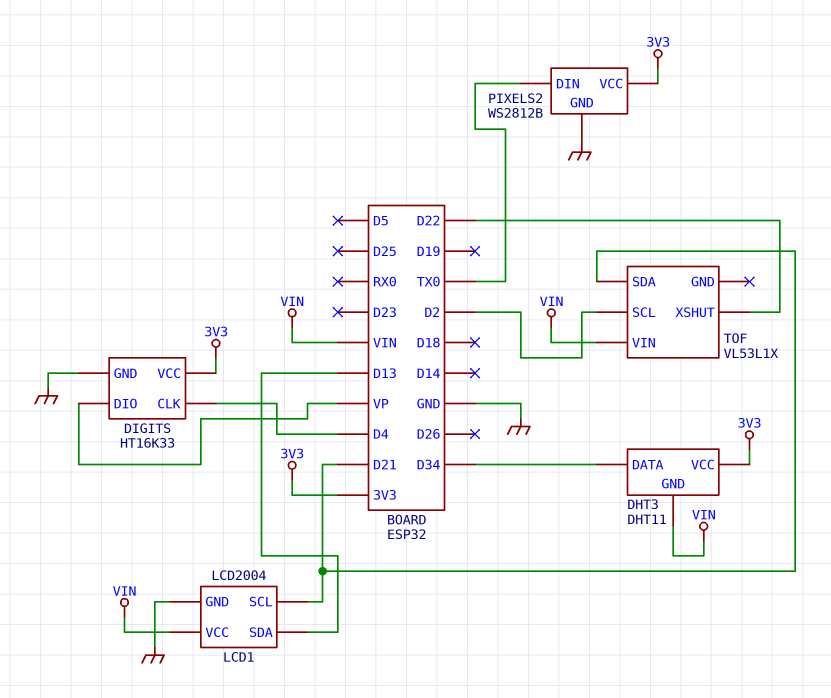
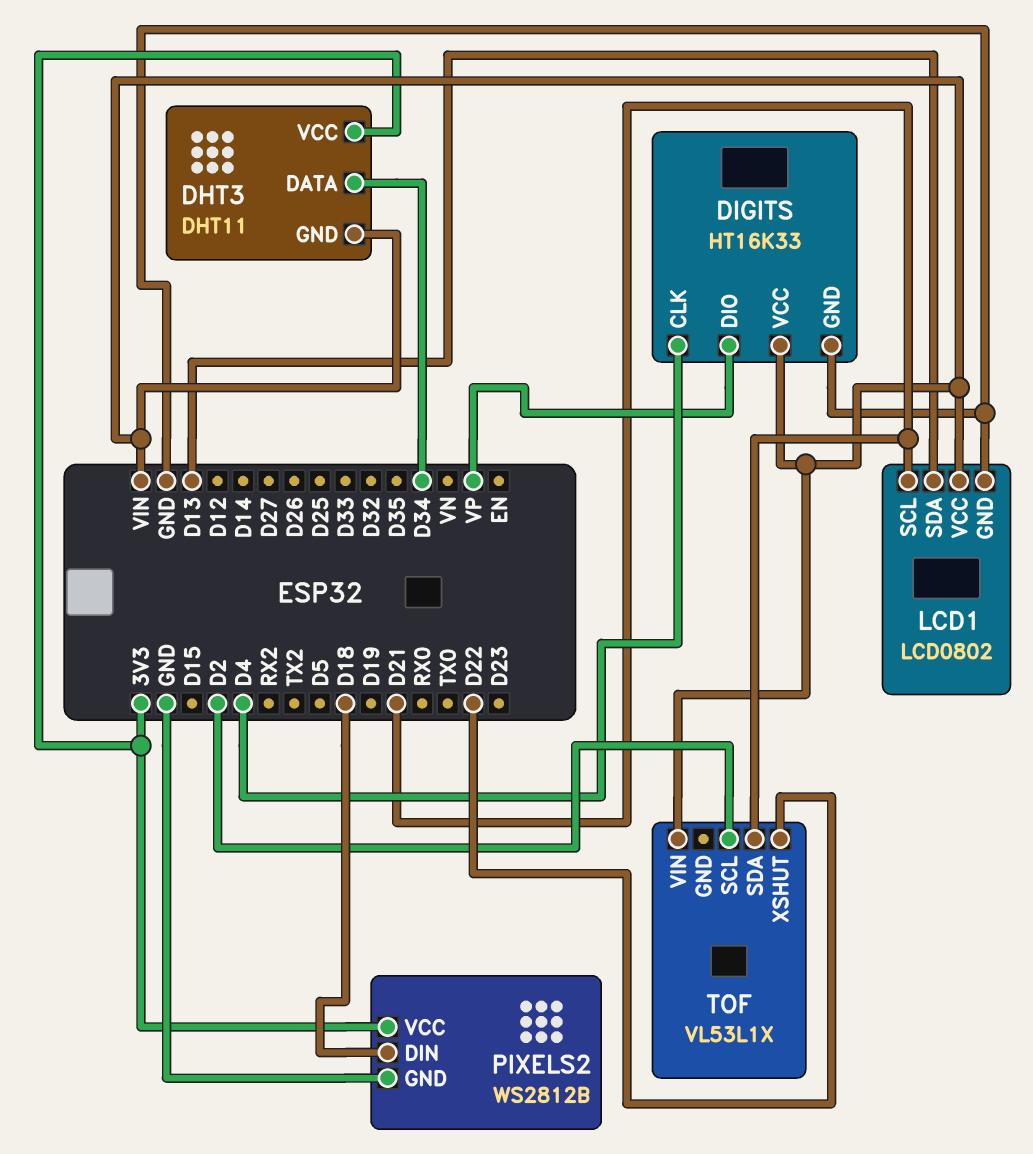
DIGITS pin VCC: 3V3 -> VIN
LCD1: LCD2004 -> LCD0802
PIXELS2 pin DIN: TX0 -> D18

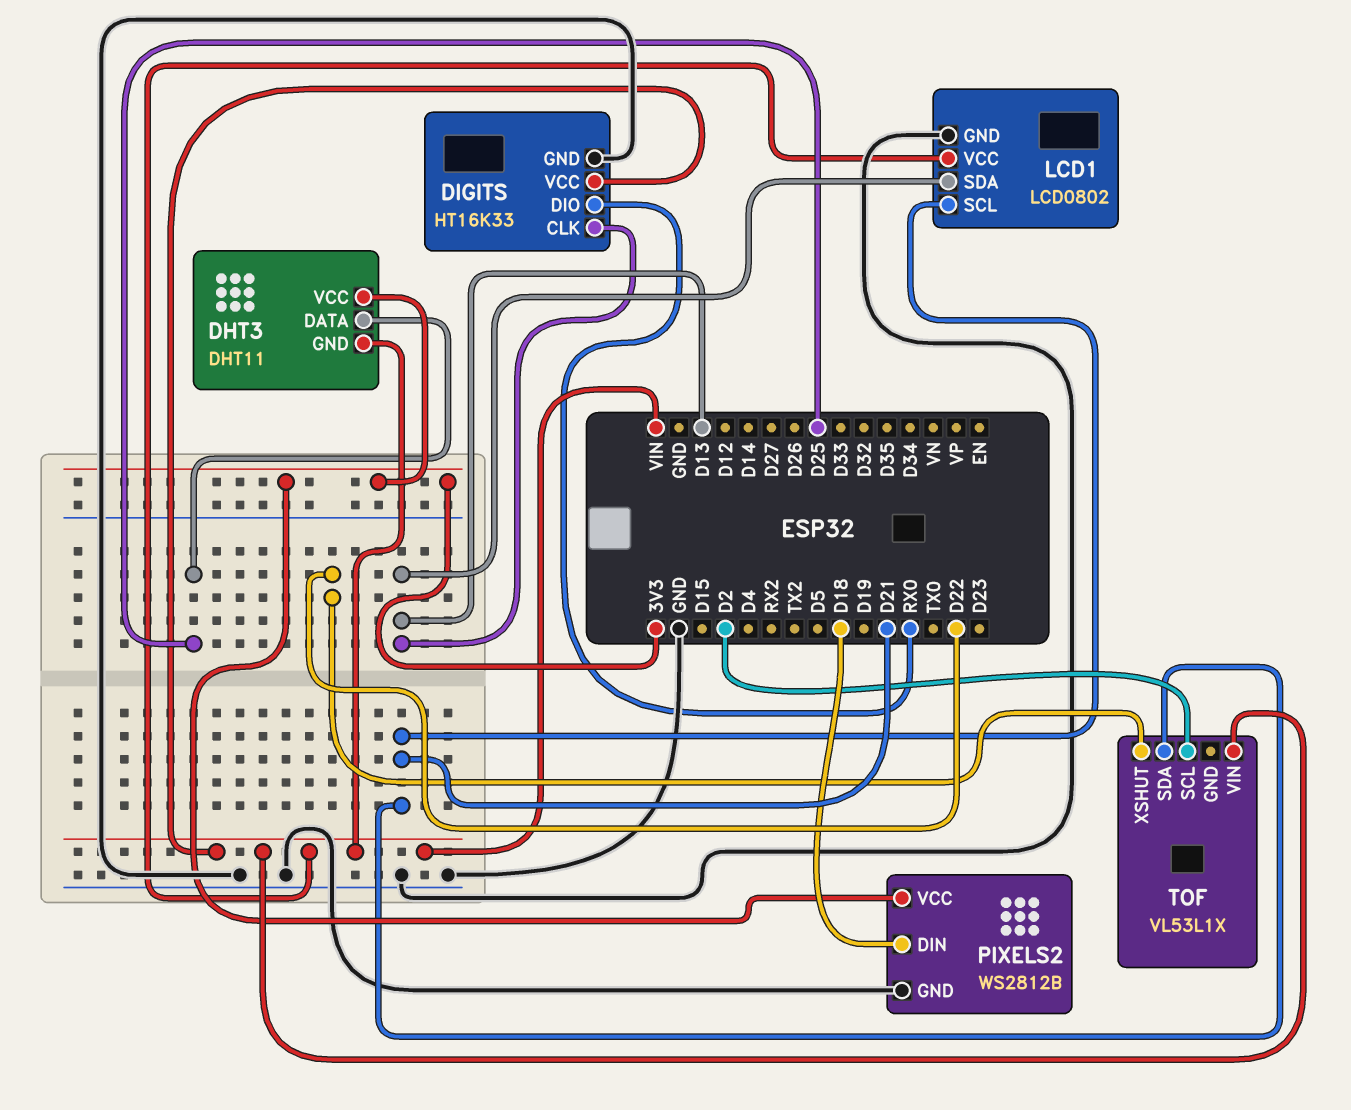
DHT3 pin DATA: D34 -> D25
DIGITS pin CLK: D4 -> D13
DIGITS pin DIO: VP -> RX0

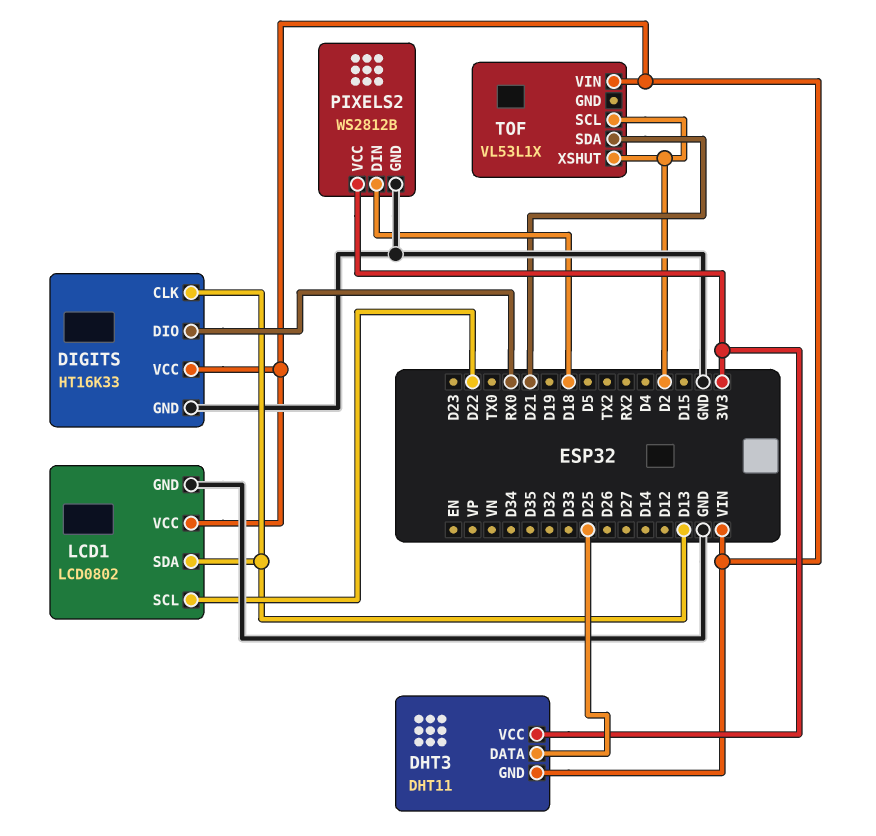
LCD1 pin SCL: D21 -> D22
TOF pin XSHUT: D22 -> D2

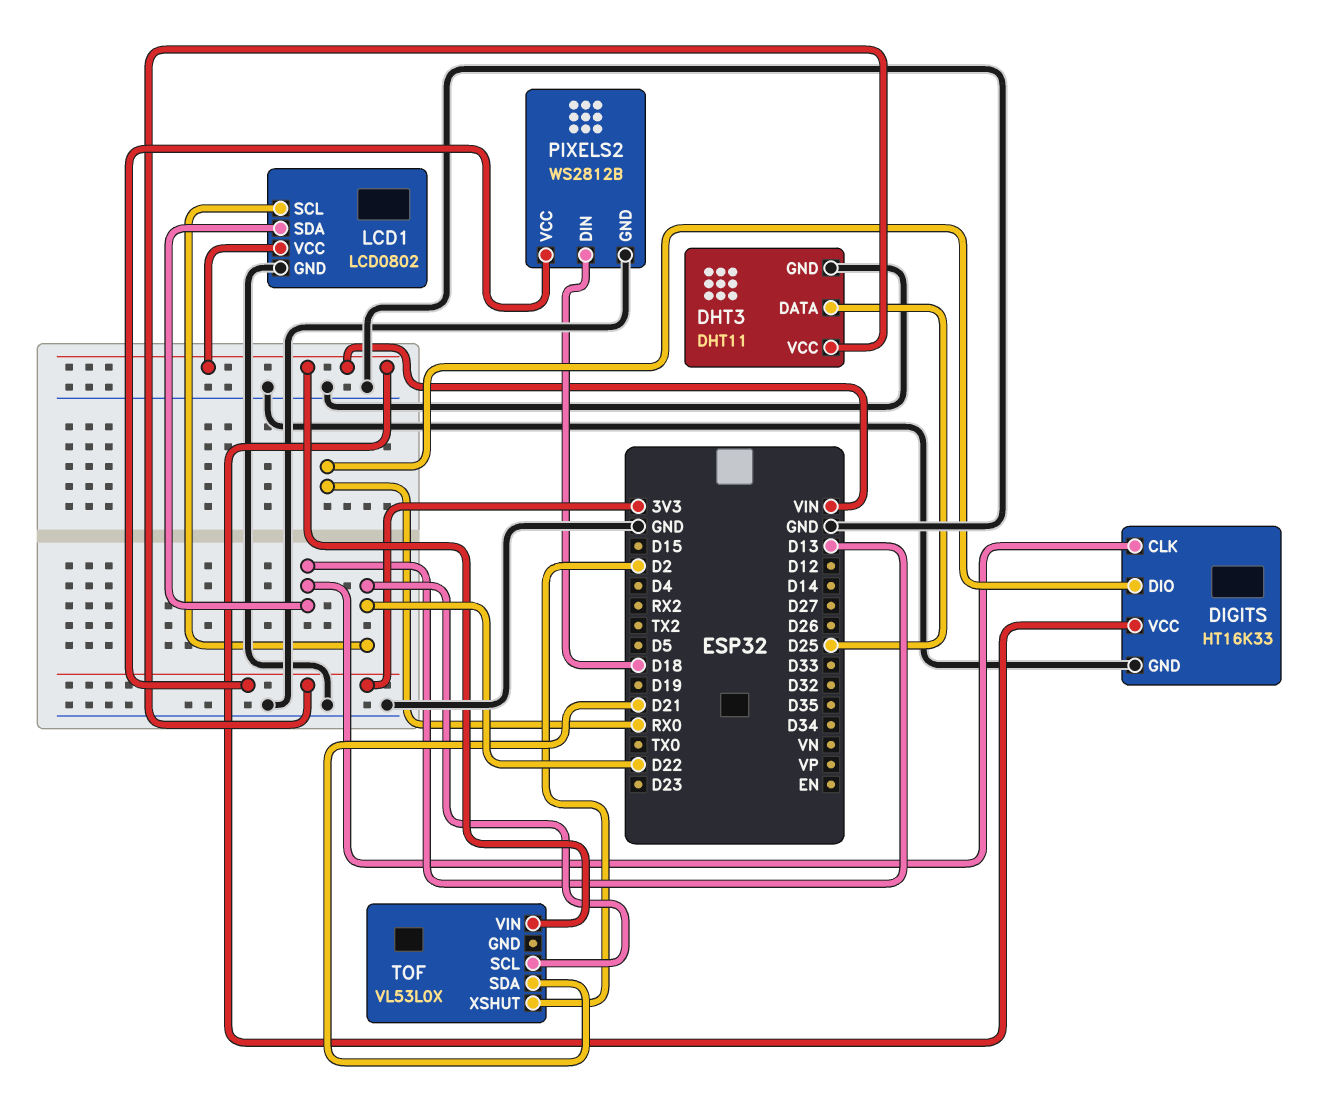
DHT3 pin GND: VIN -> GND
TOF: VL53L1X -> VL53L0X
TOF pin SCL: D2 -> D22

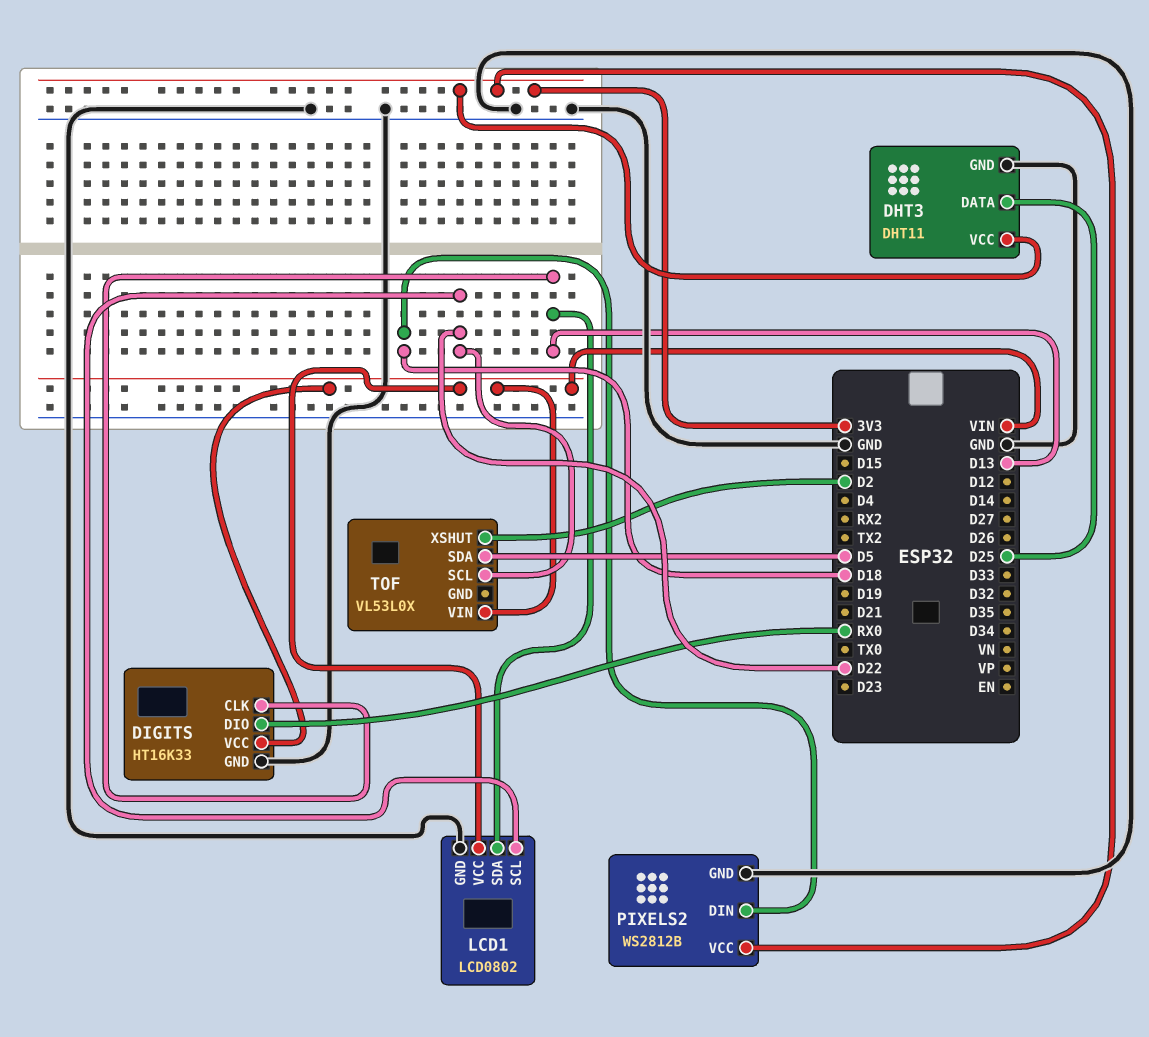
TOF pin SDA: D21 -> D5

